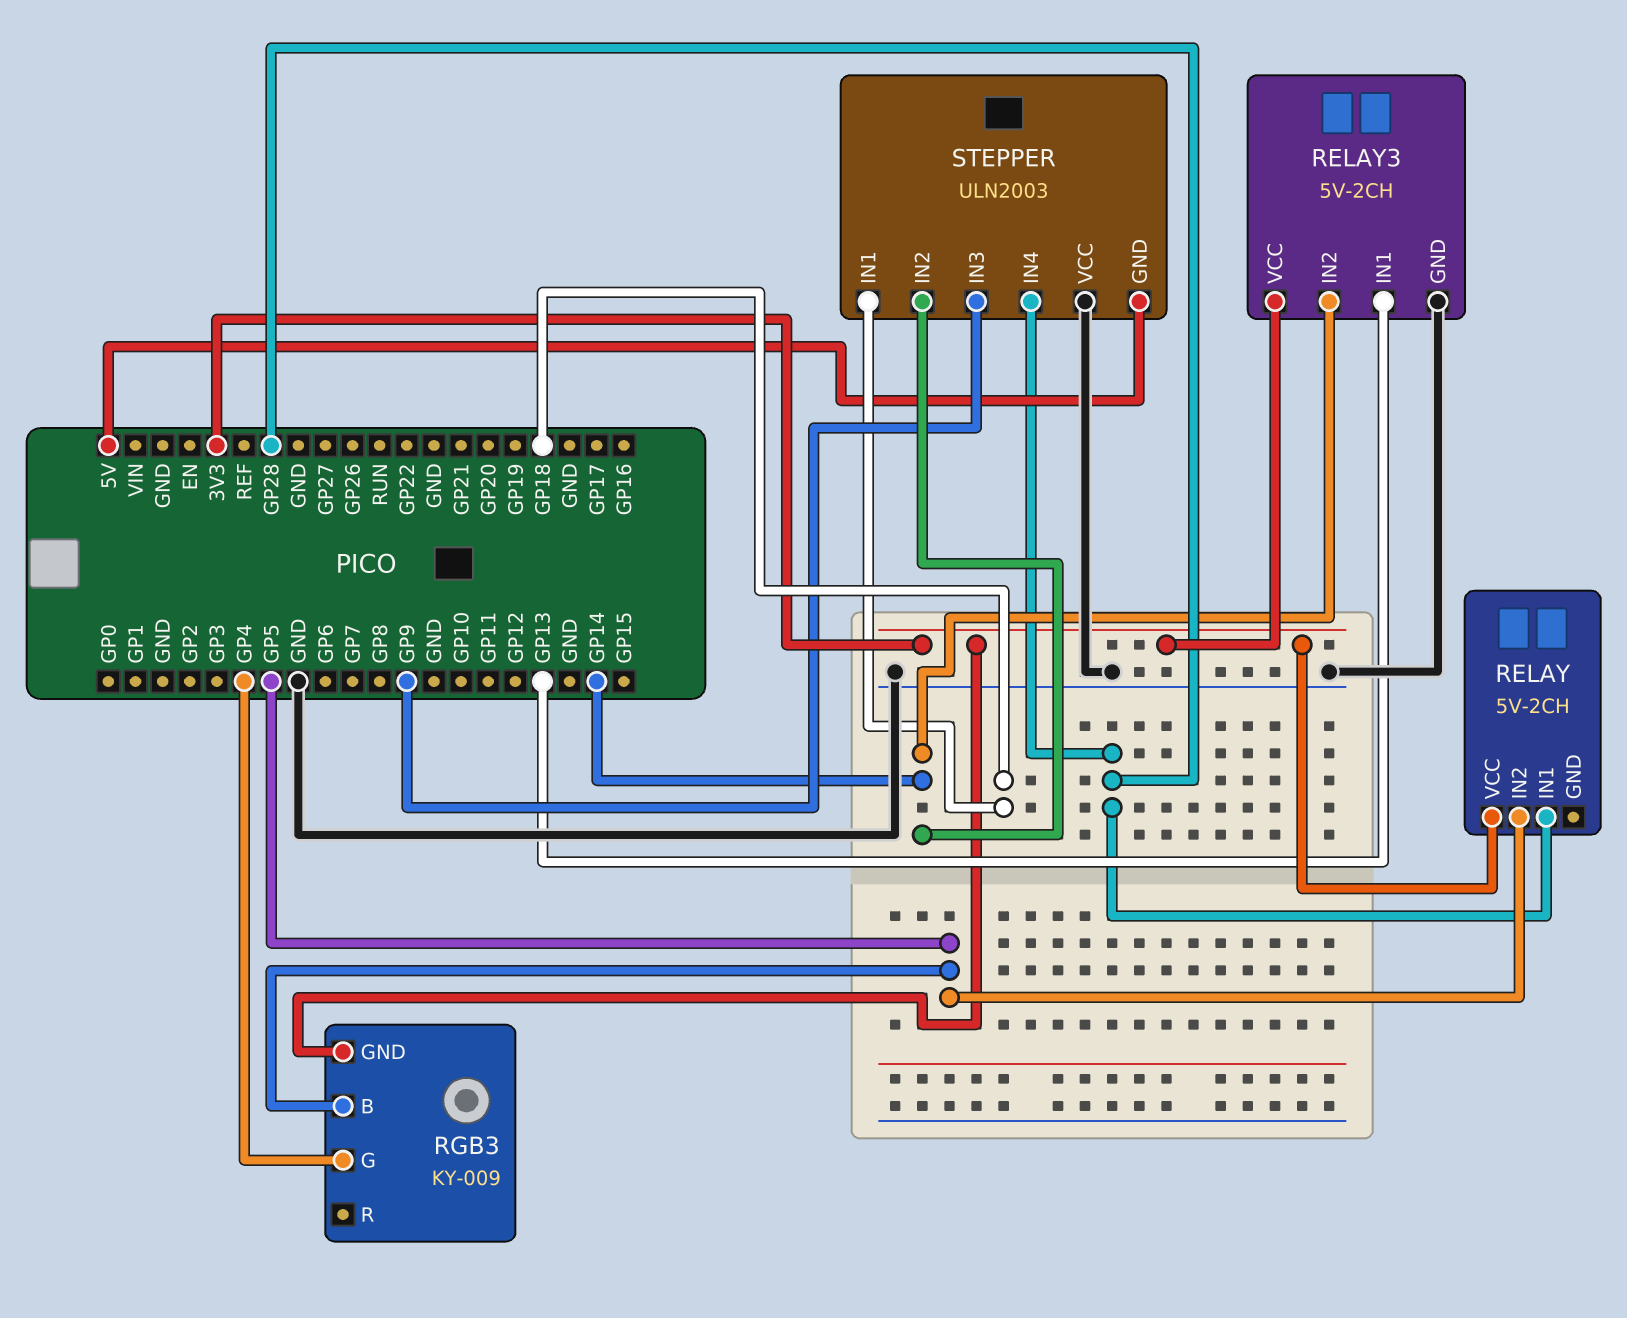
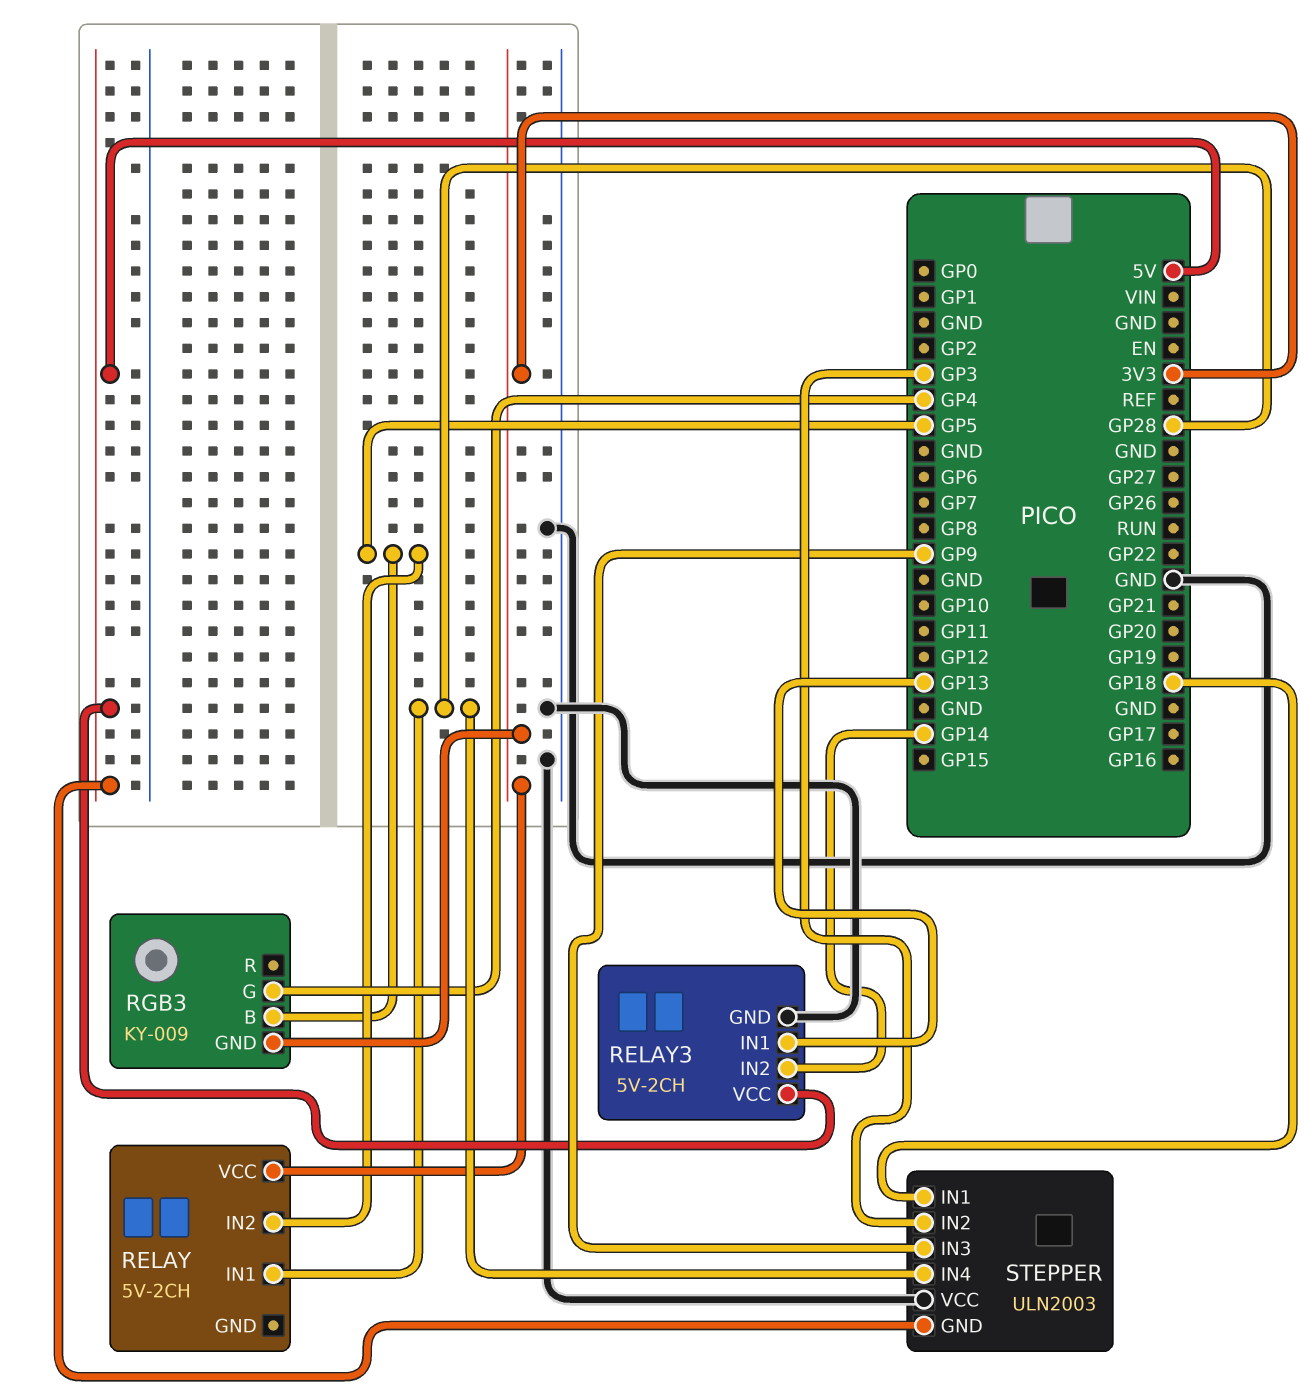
RELAY3 pin VCC: 3V3 -> 5V
STEPPER pin IN2: GP14 -> GP3

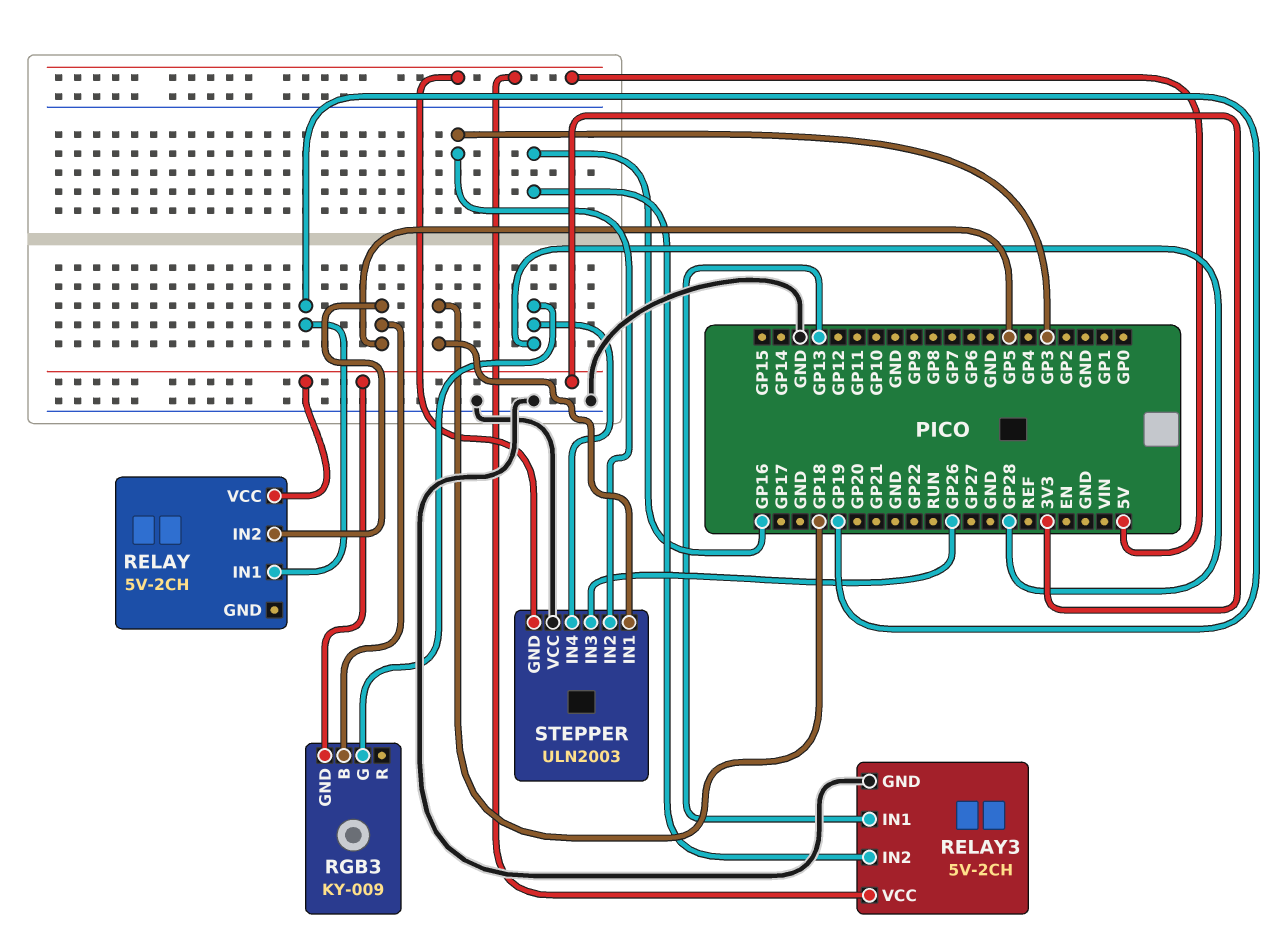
RELAY pin IN1: GP28 -> GP19
RELAY3 pin IN2: GP14 -> GP16
RGB3 pin G: GP4 -> GP28
STEPPER pin IN3: GP9 -> GP26

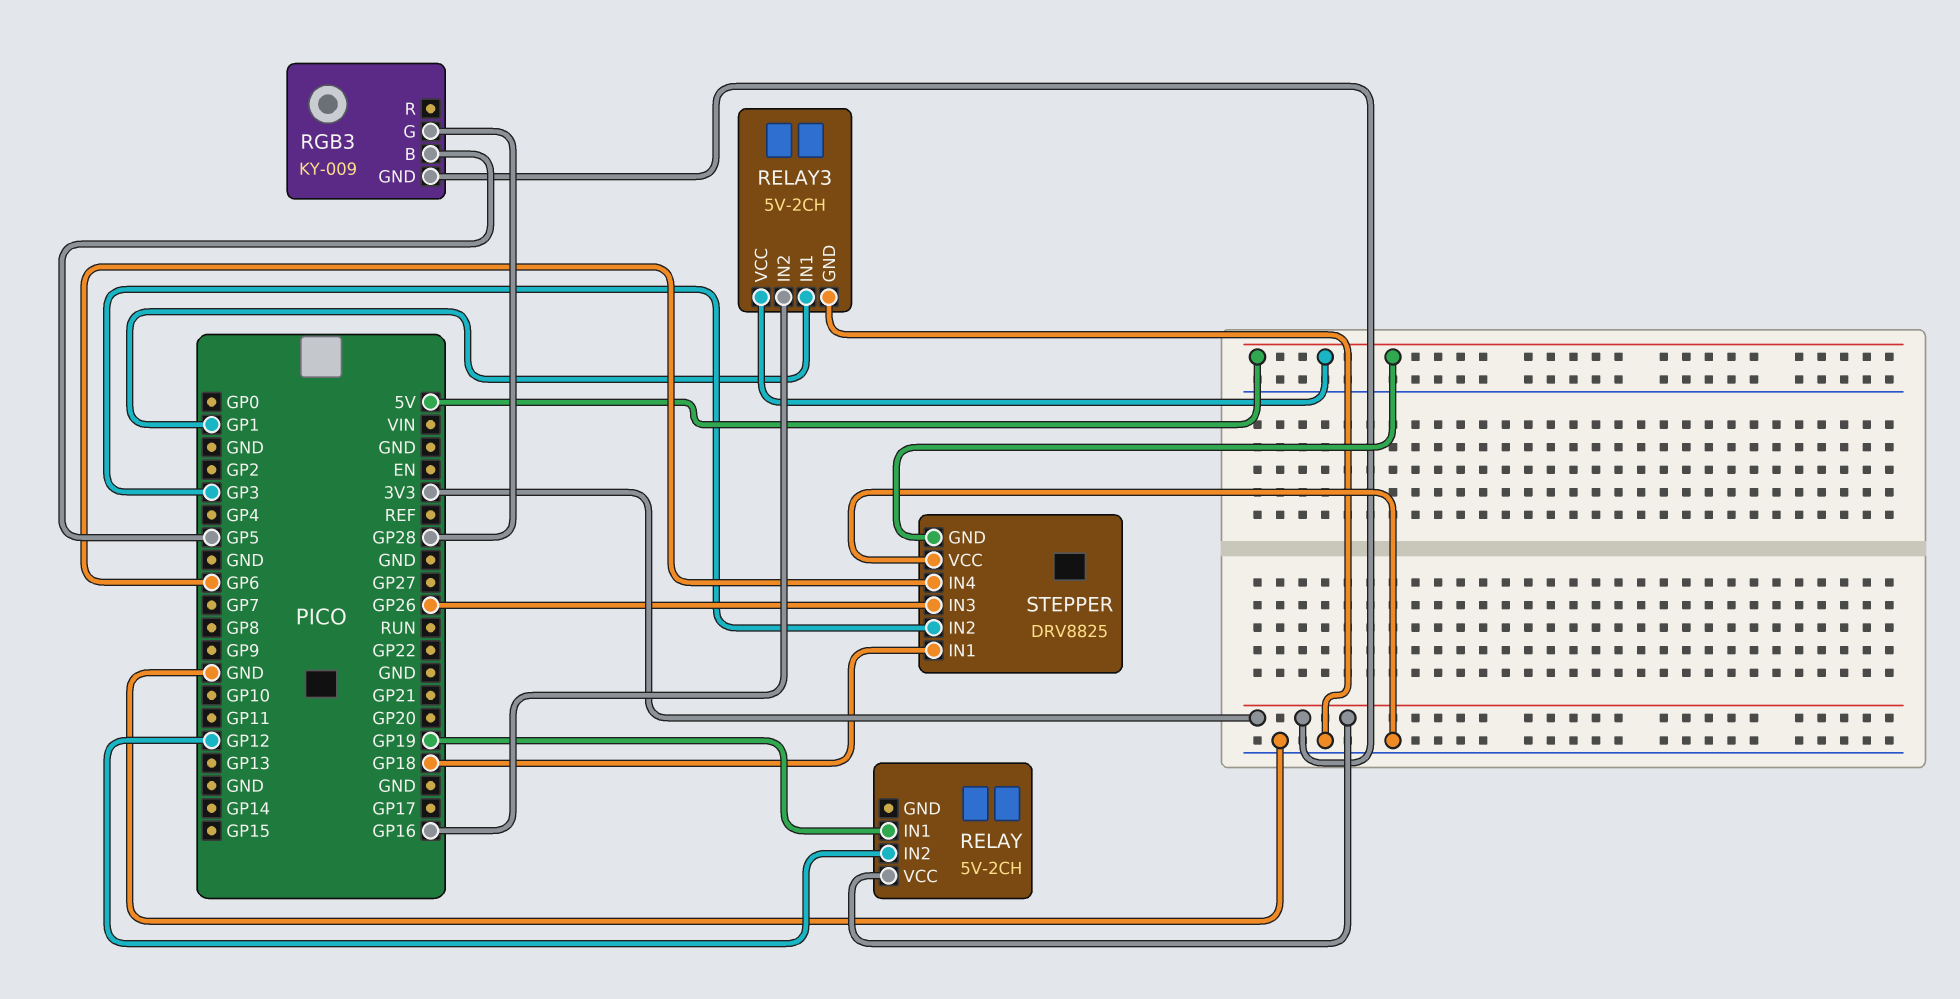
RELAY pin IN2: GP5 -> GP12
RELAY3 pin IN1: GP13 -> GP1
STEPPER: ULN2003 -> DRV8825
STEPPER pin IN4: GP28 -> GP6

